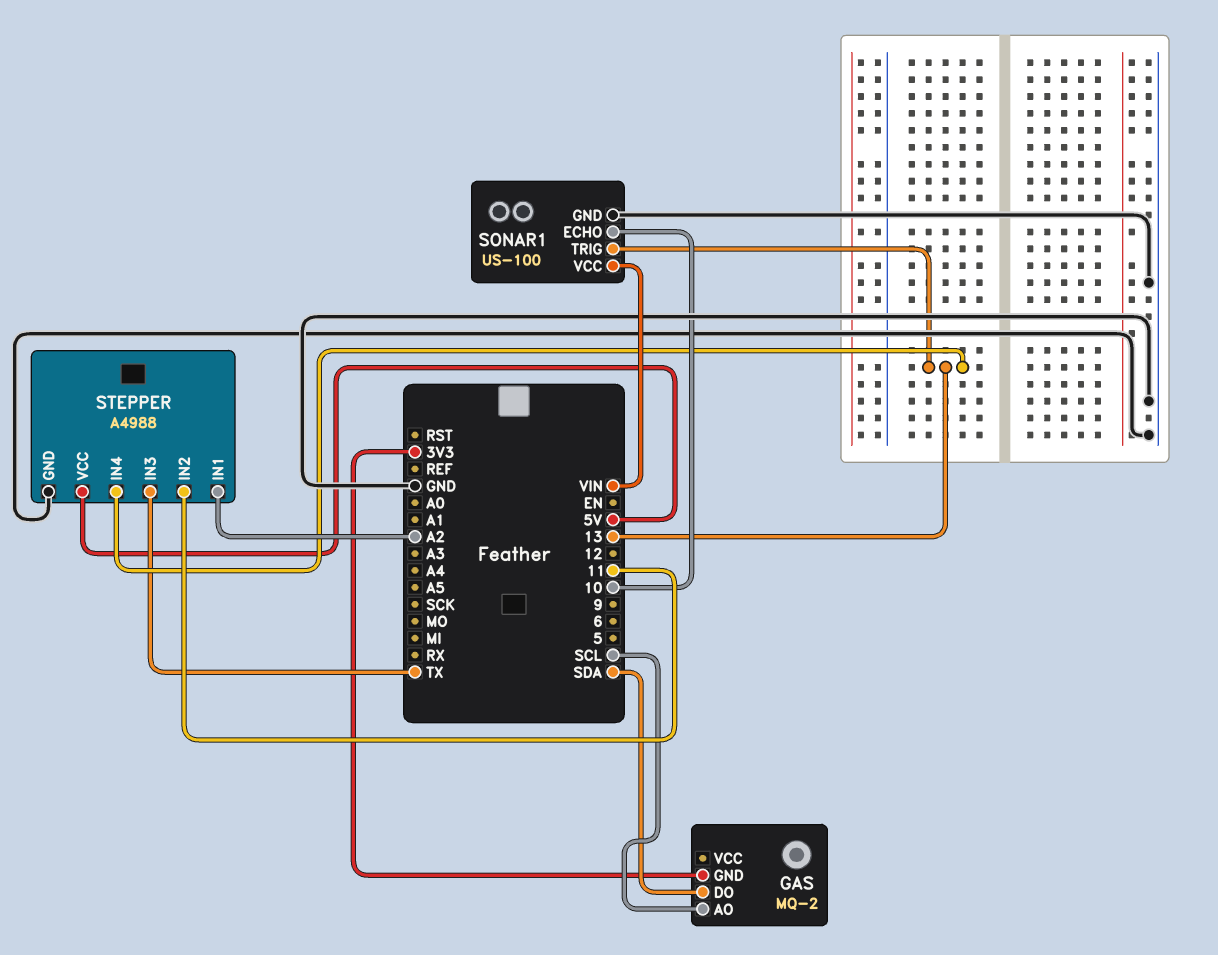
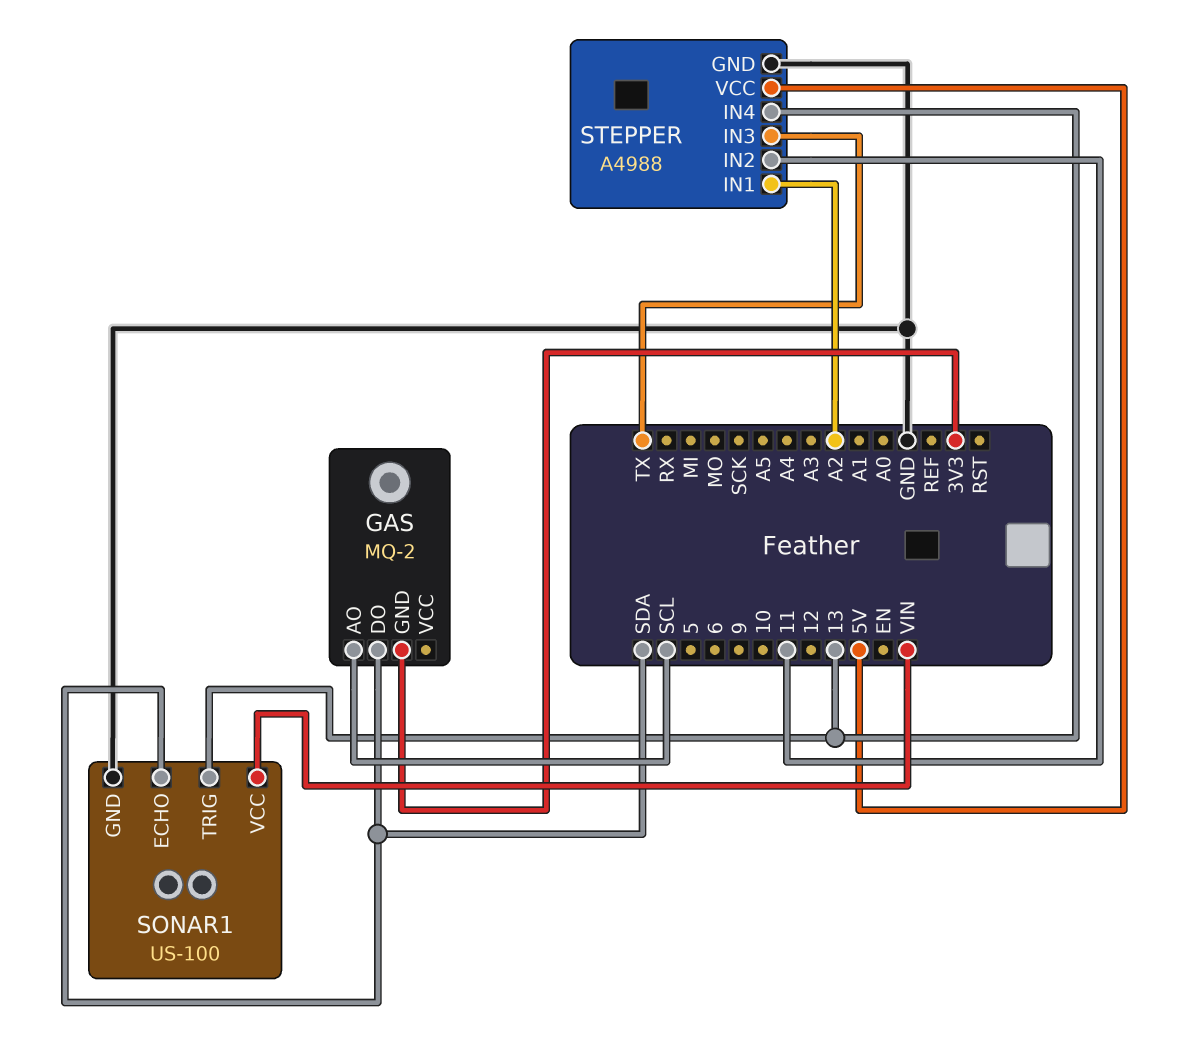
SONAR1 pin ECHO: 10 -> SDA

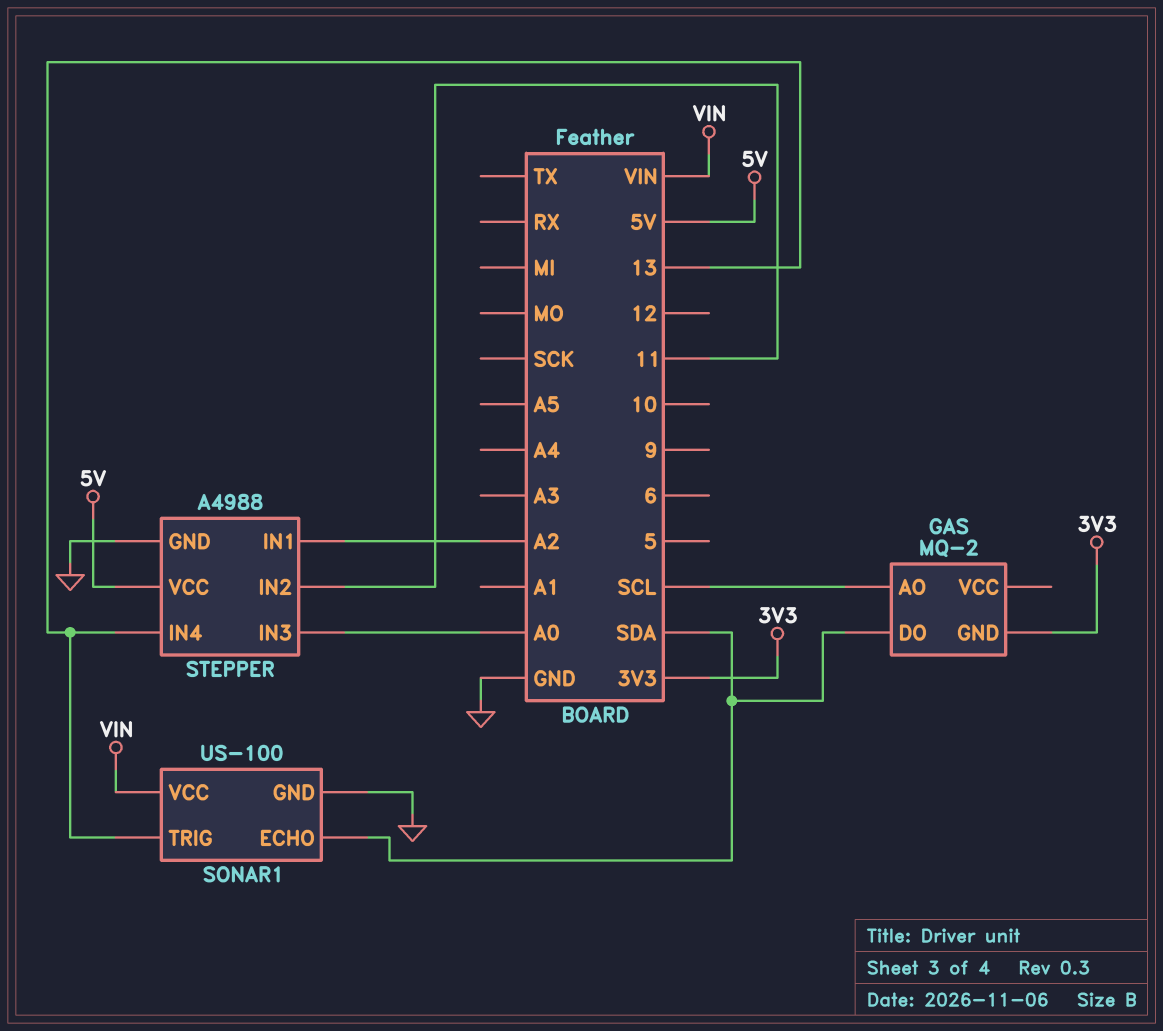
STEPPER pin IN3: TX -> A0

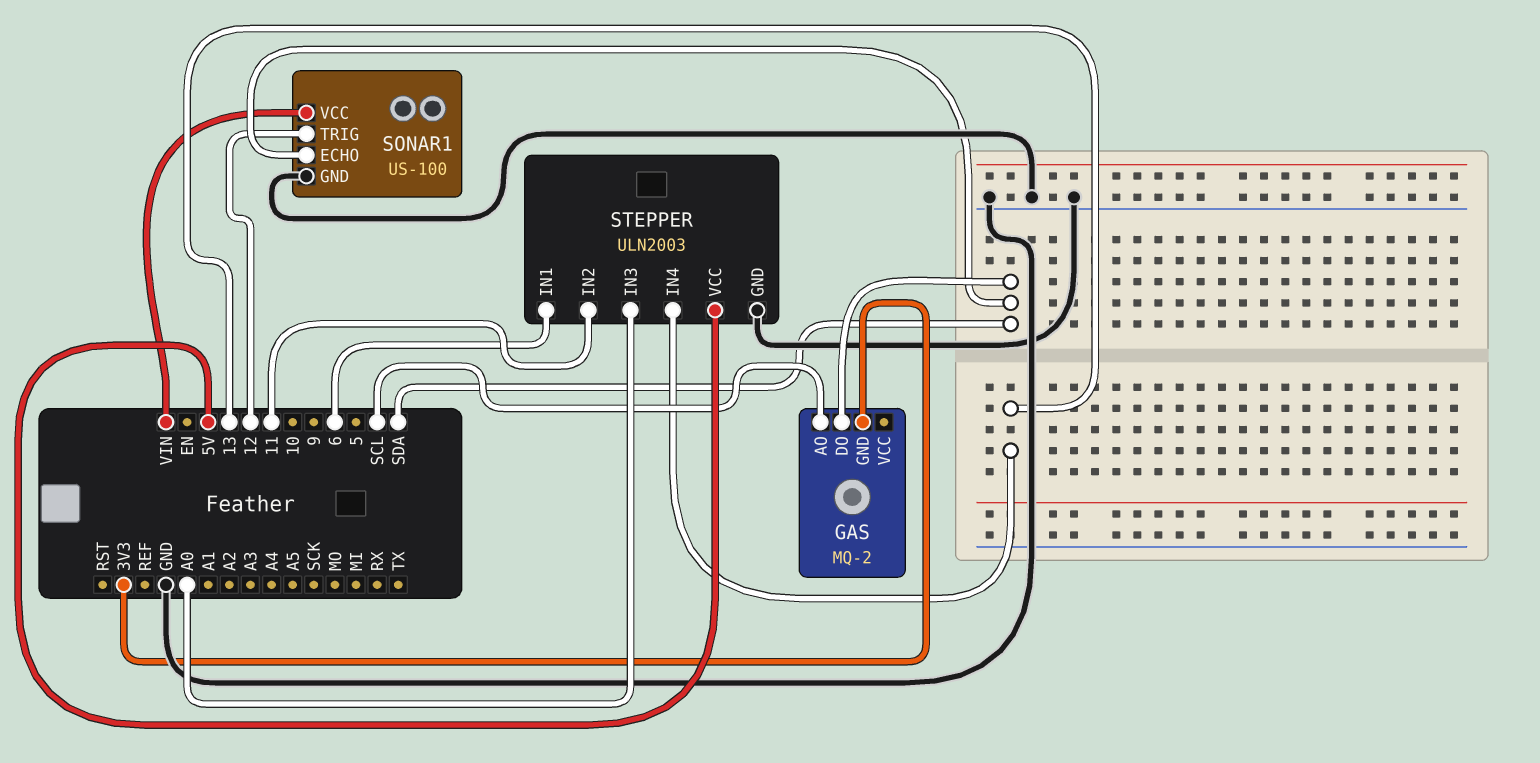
SONAR1 pin TRIG: 13 -> 12
STEPPER: A4988 -> ULN2003
STEPPER pin IN1: A2 -> 6

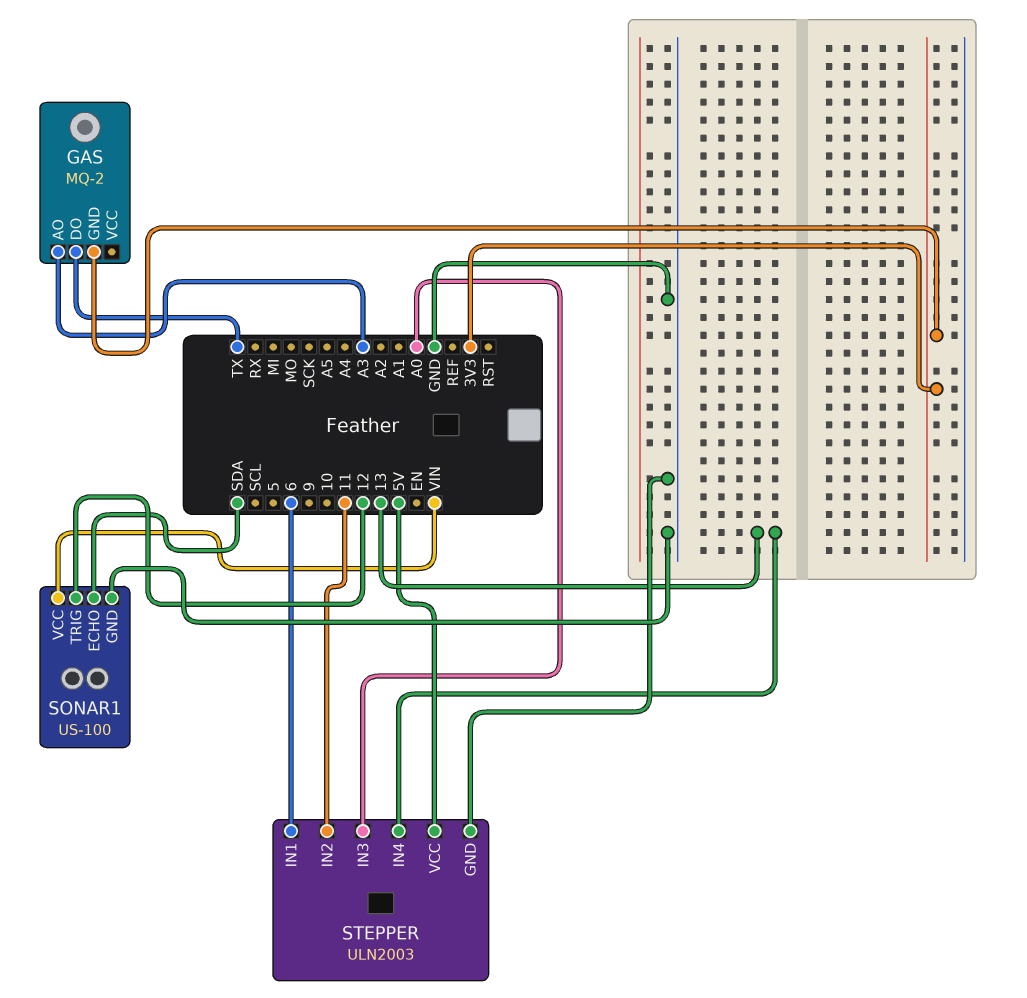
GAS pin AO: SCL -> A3
GAS pin DO: SDA -> TX

